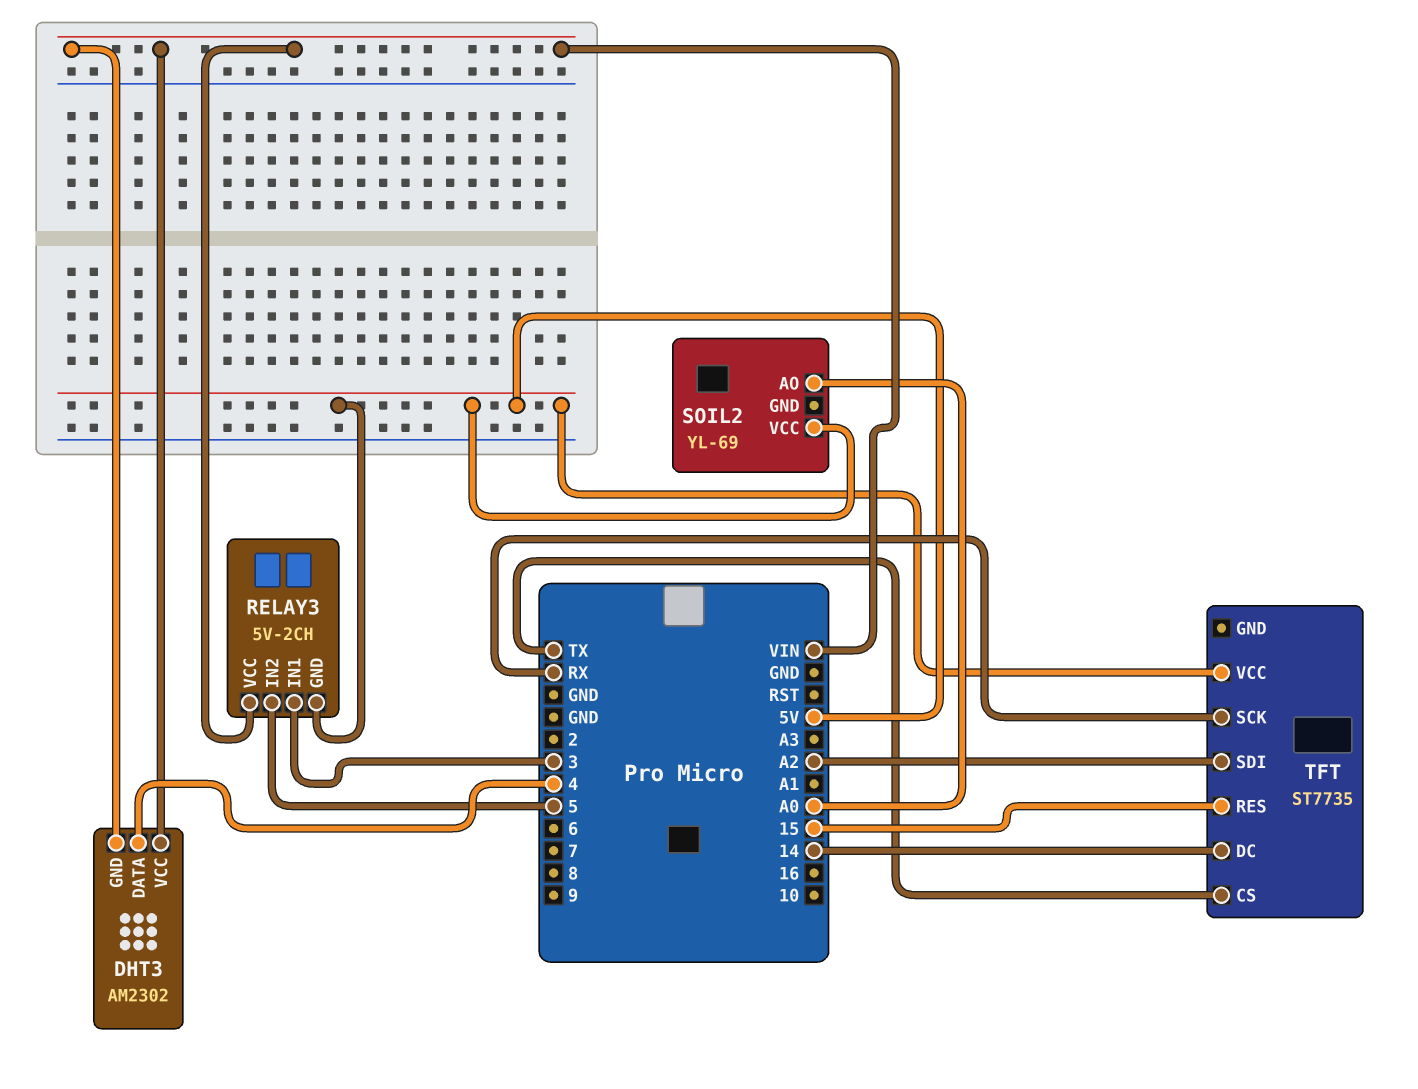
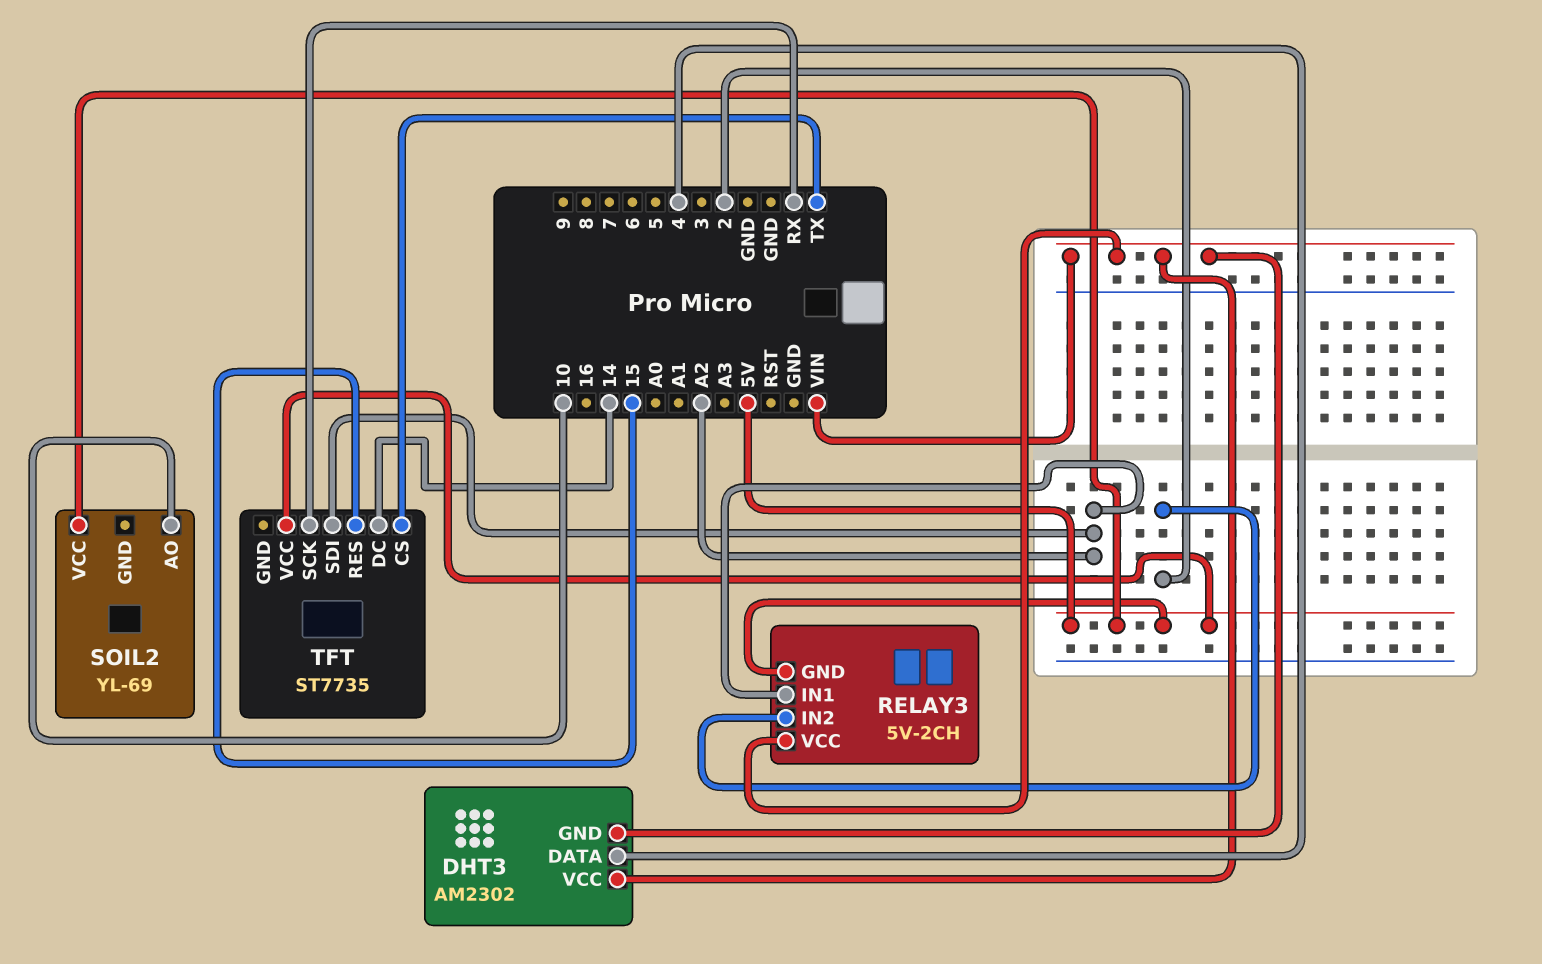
RELAY3 pin IN1: 3 -> A2
RELAY3 pin IN2: 5 -> 2
SOIL2 pin AO: A0 -> 10

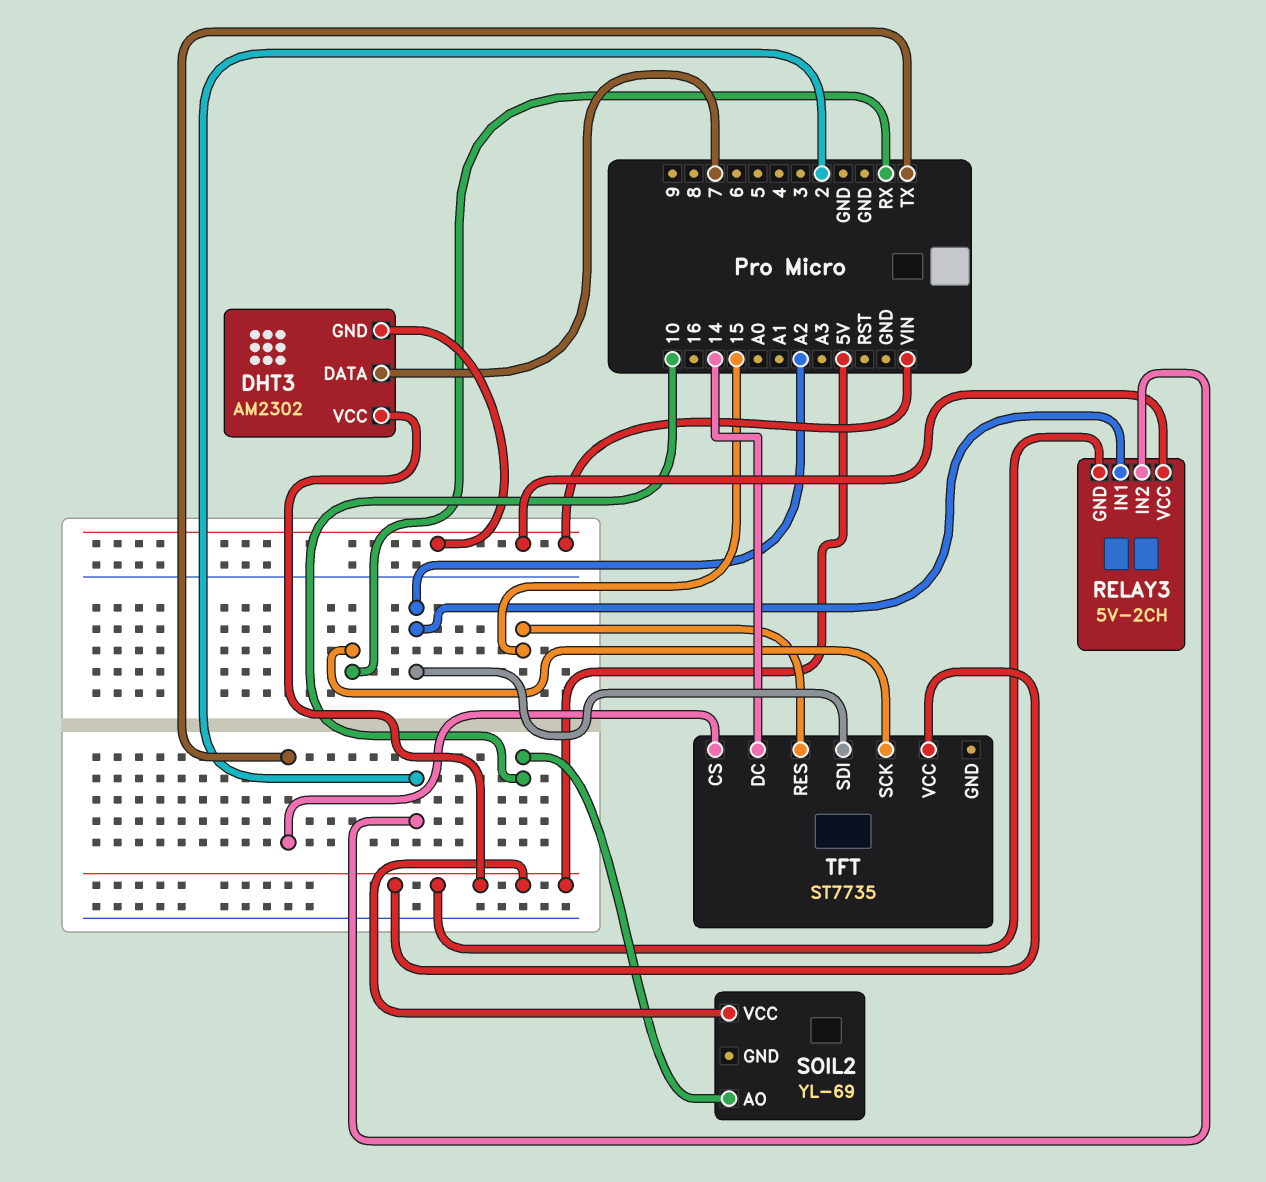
DHT3 pin DATA: 4 -> 7
DHT3 pin VCC: VIN -> 5V

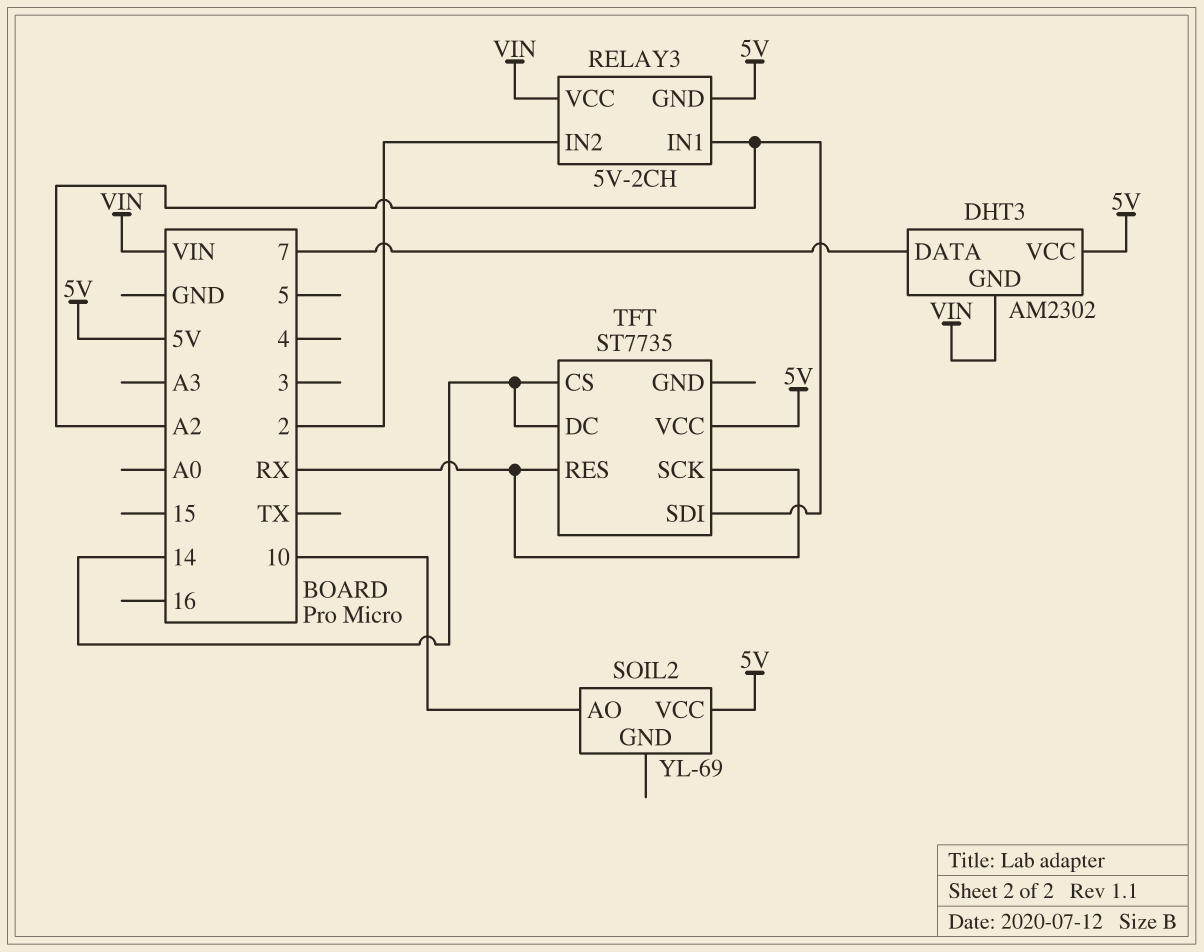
TFT pin CS: TX -> 14
TFT pin RES: 15 -> RX

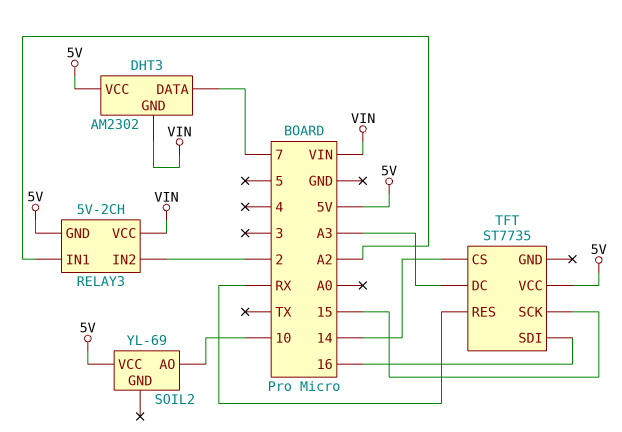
TFT pin DC: 14 -> A3
TFT pin SCK: RX -> 15
TFT pin SDI: A2 -> 16

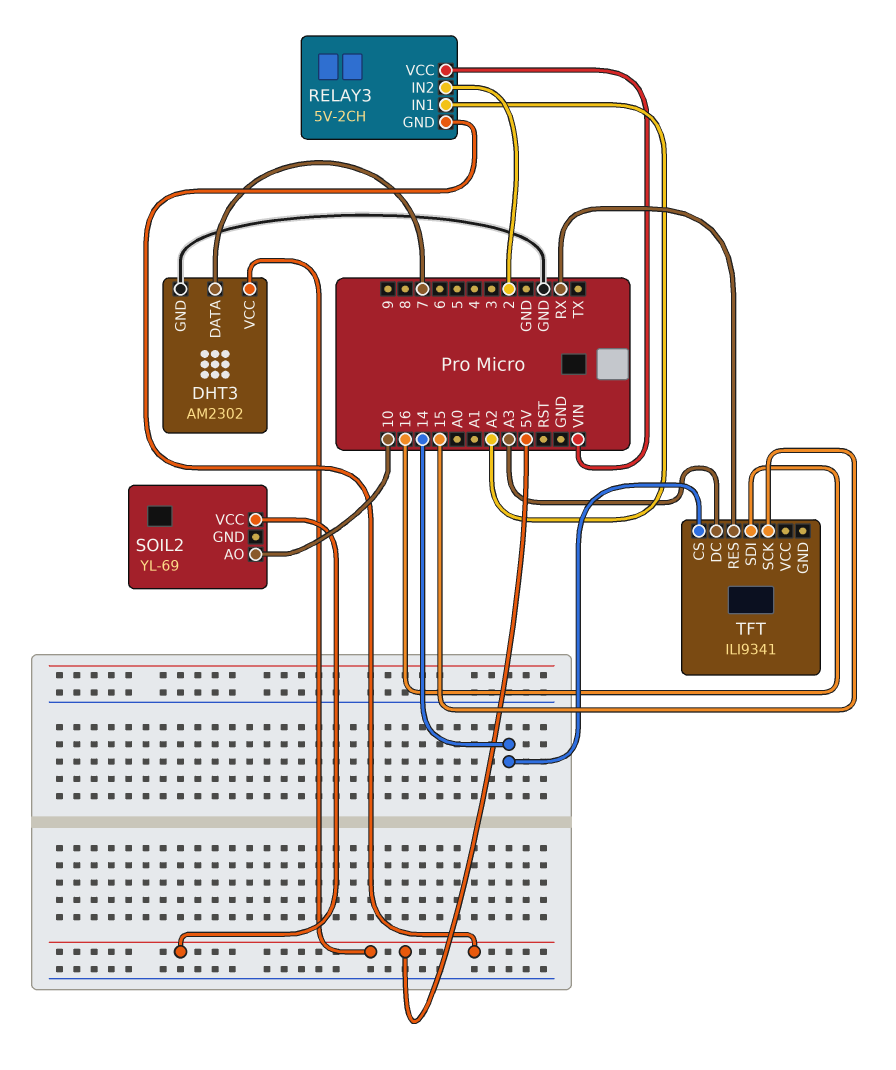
DHT3 pin GND: VIN -> GND
TFT: ST7735 -> ILI9341
TFT pin VCC: 5V -> none

